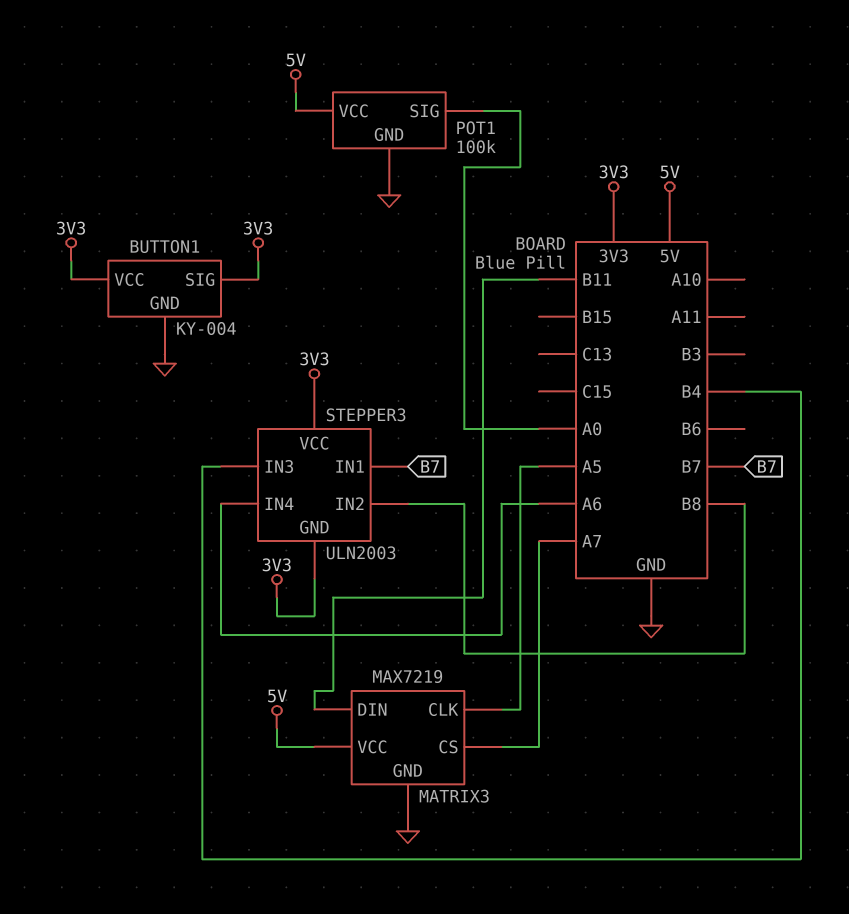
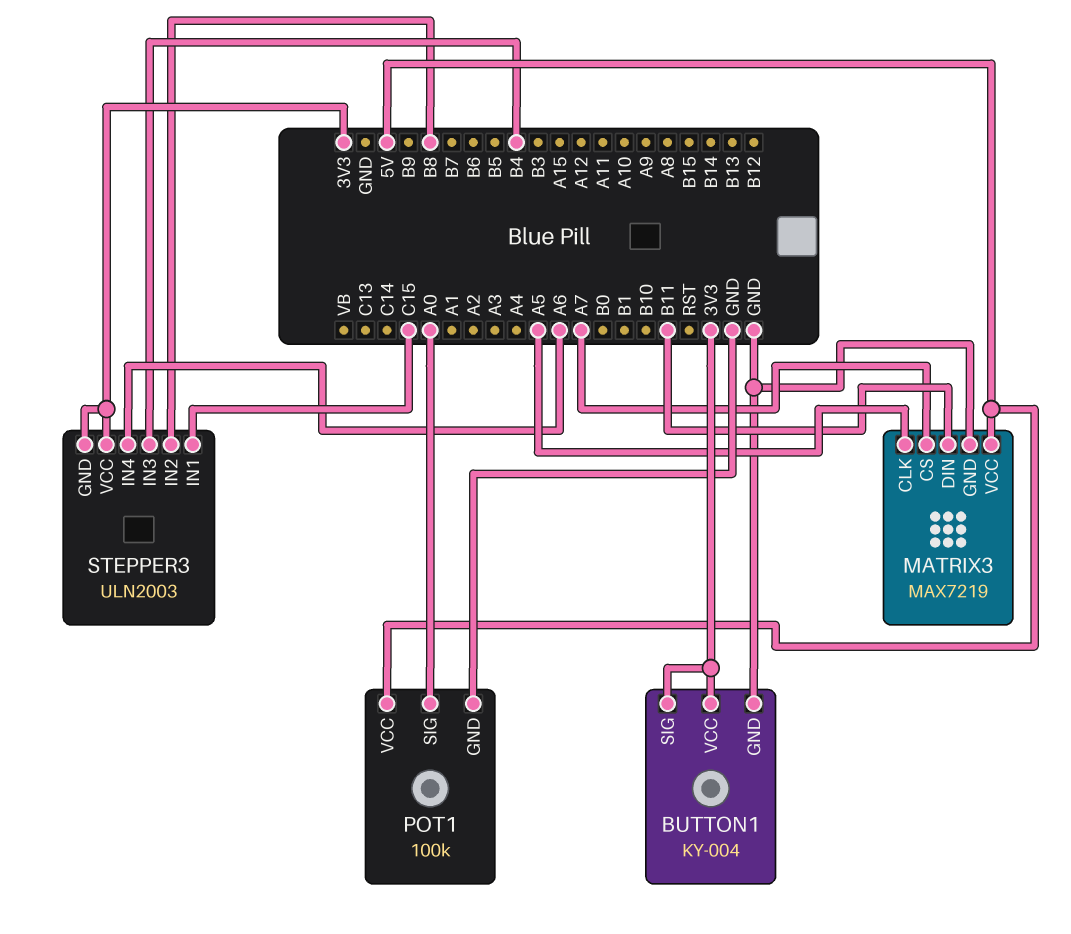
STEPPER3 pin IN1: B7 -> C15

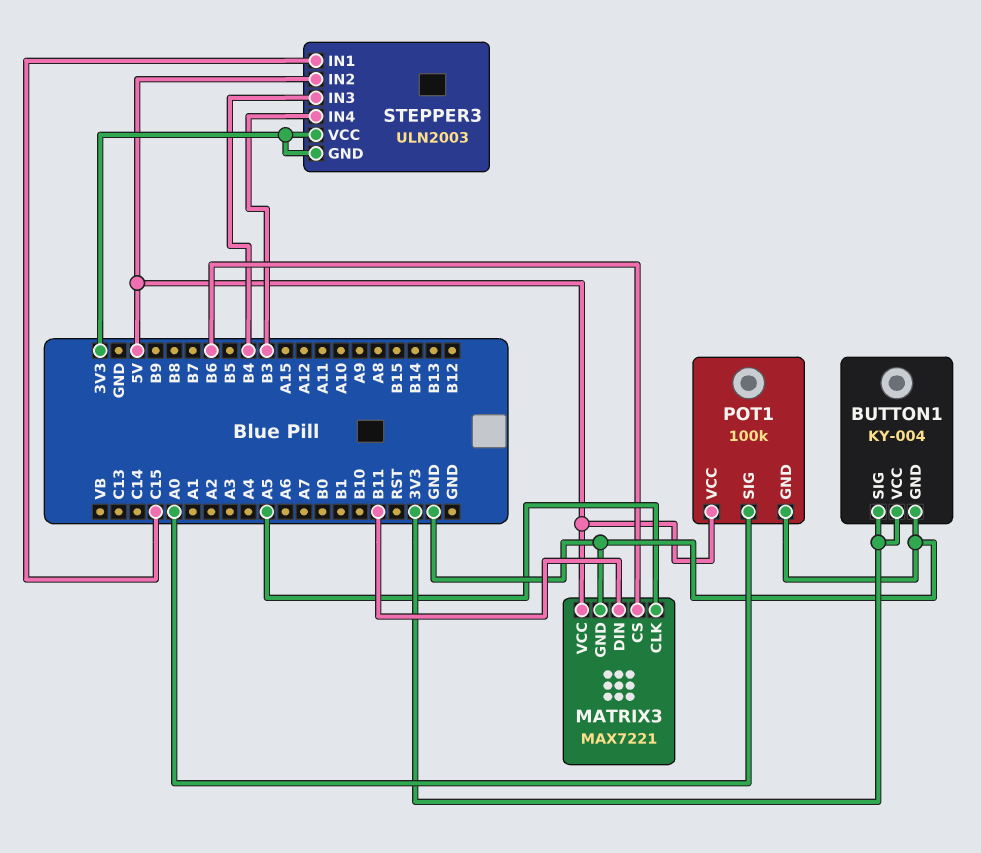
MATRIX3: MAX7219 -> MAX7221
MATRIX3 pin CS: A7 -> B6
STEPPER3 pin IN2: B8 -> 5V
STEPPER3 pin IN4: A6 -> B3

